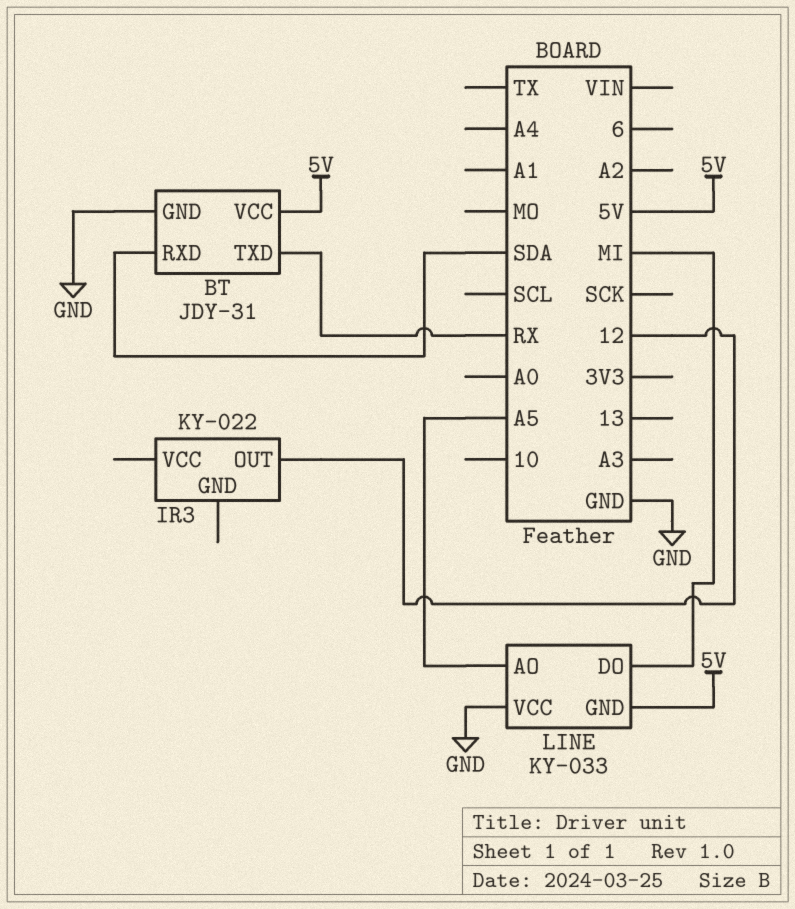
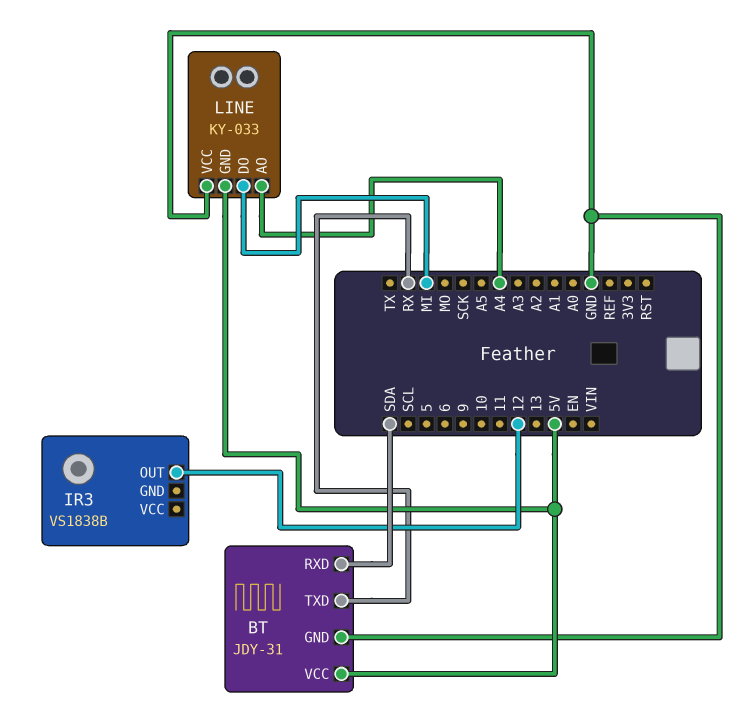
IR3: KY-022 -> VS1838B
LINE pin AO: A5 -> A4

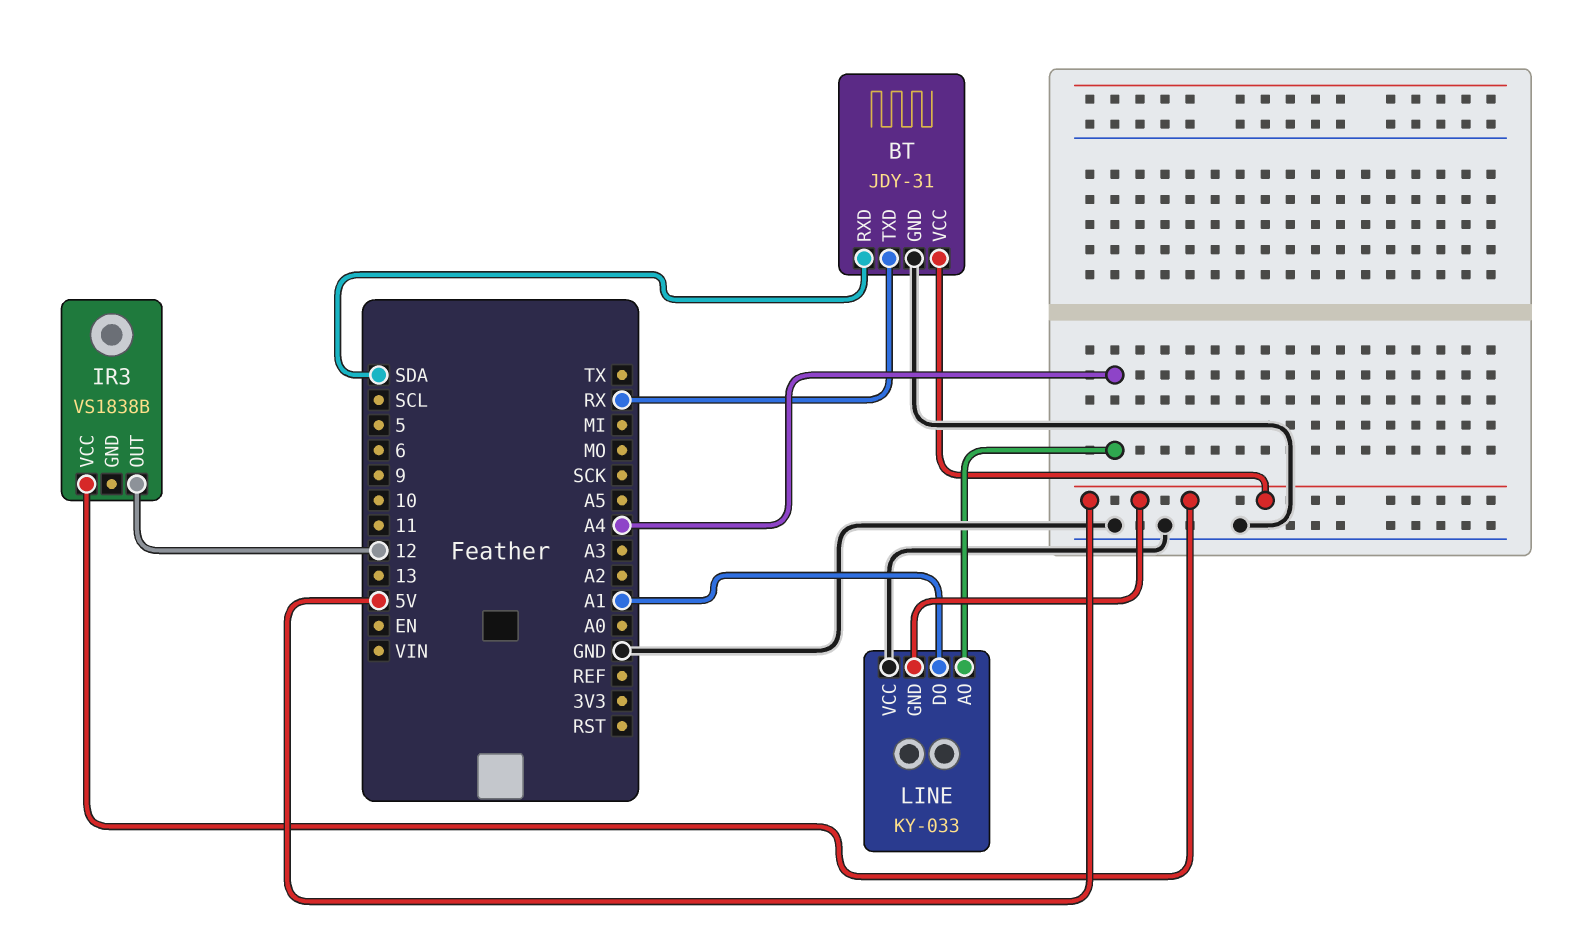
IR3 pin VCC: none -> 5V
LINE pin DO: MI -> A1

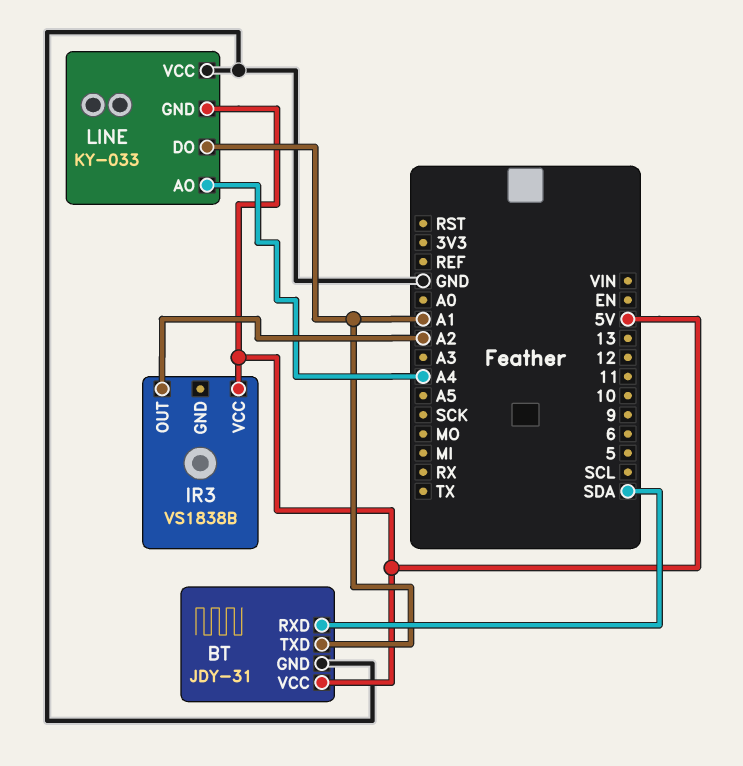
BT pin TXD: RX -> A1
IR3 pin OUT: 12 -> A2

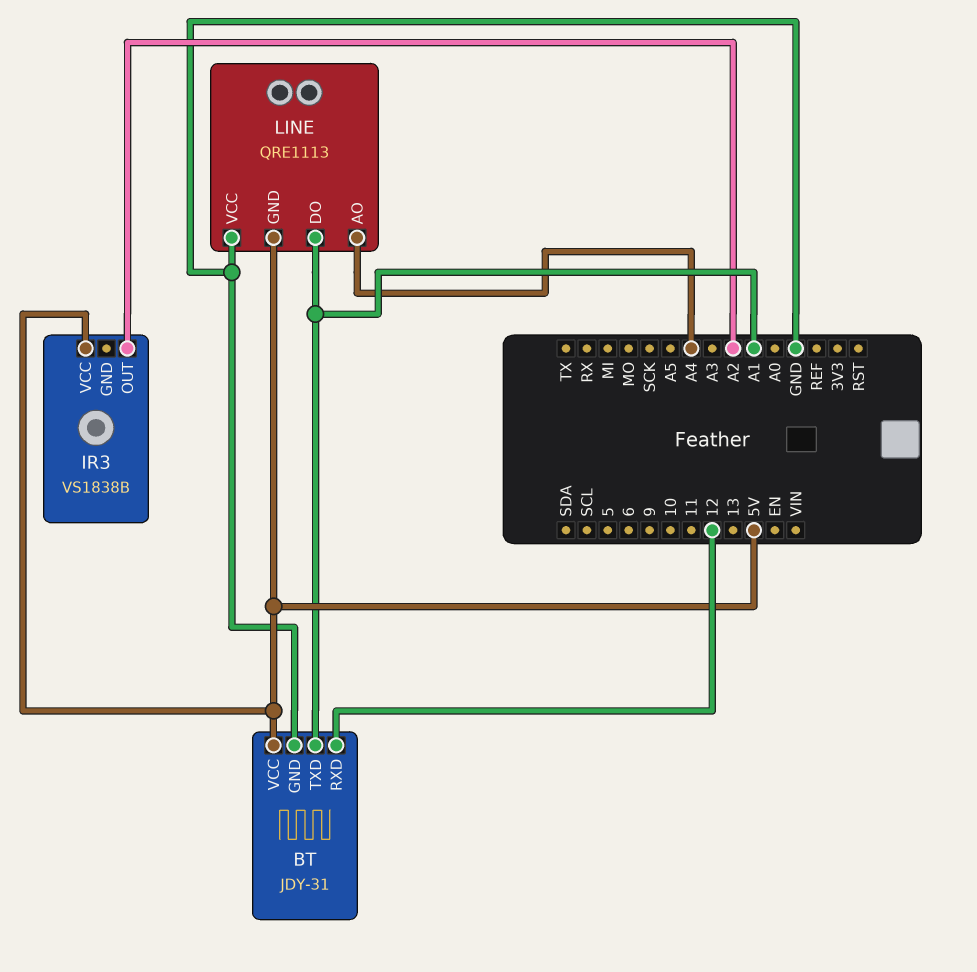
BT pin RXD: SDA -> 12
LINE: KY-033 -> QRE1113

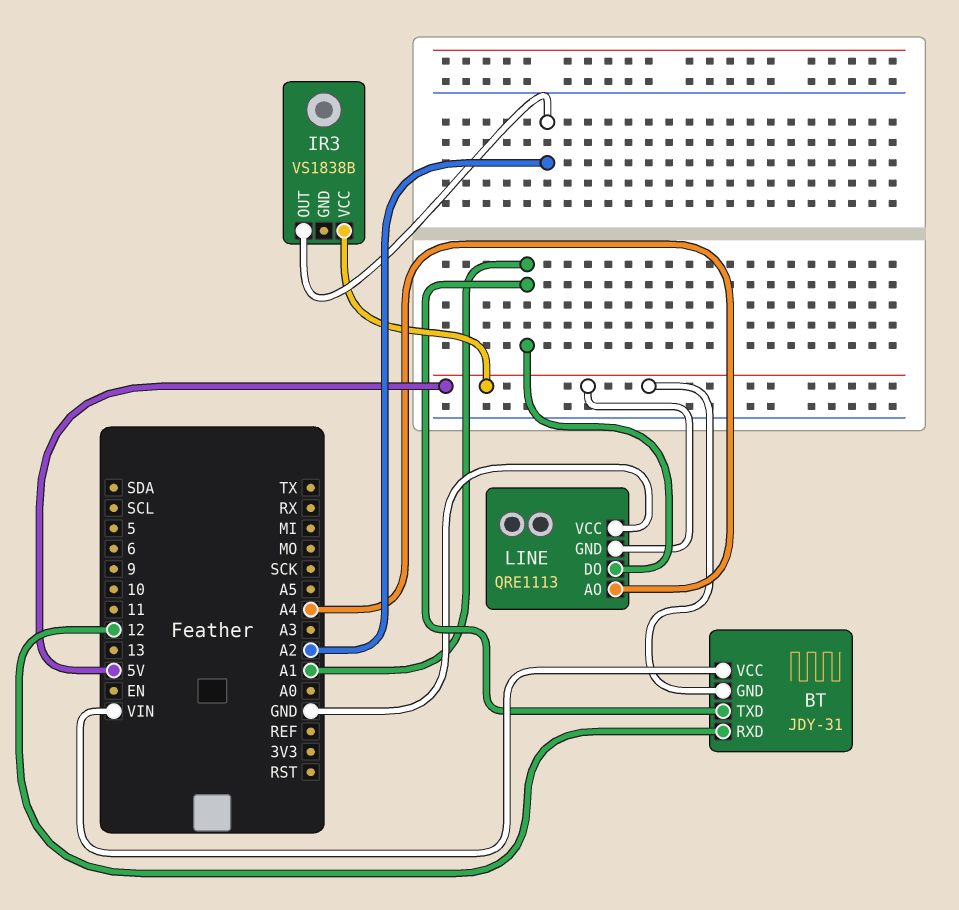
BT pin GND: GND -> 5V
BT pin VCC: 5V -> VIN

